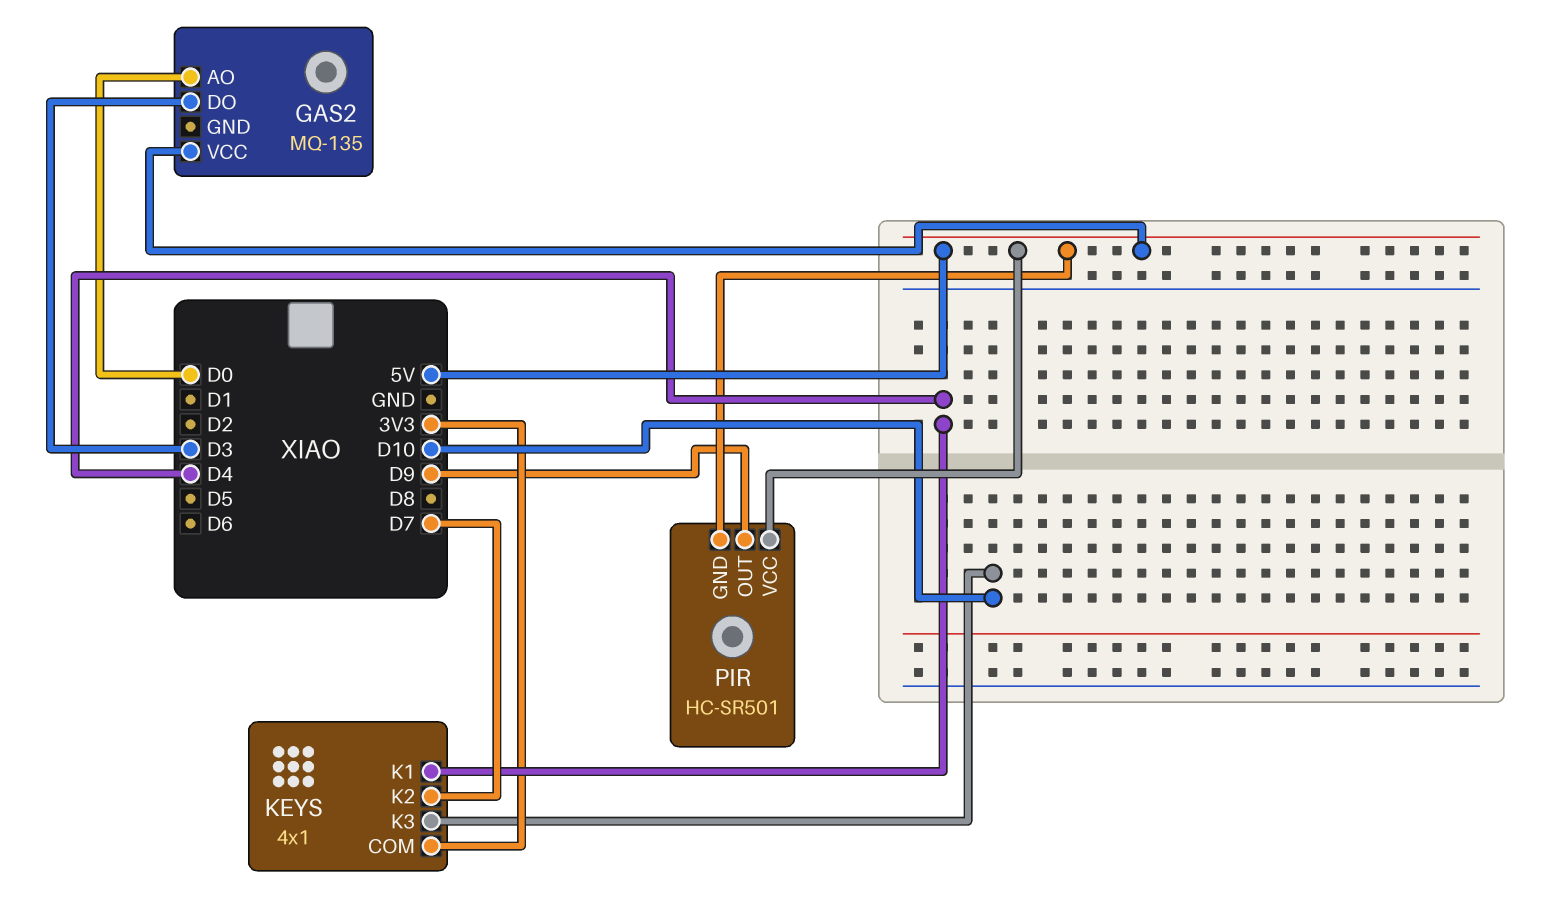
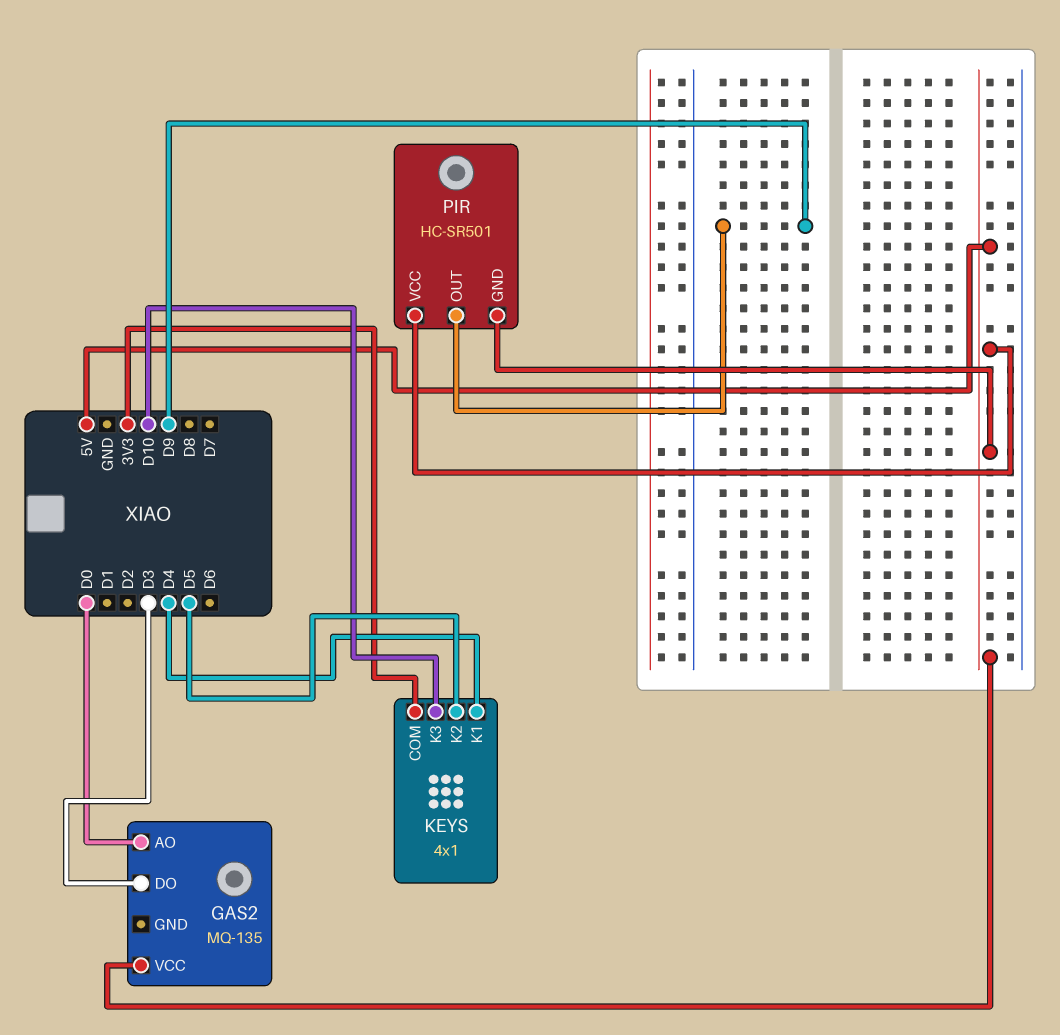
KEYS pin K2: D7 -> D5

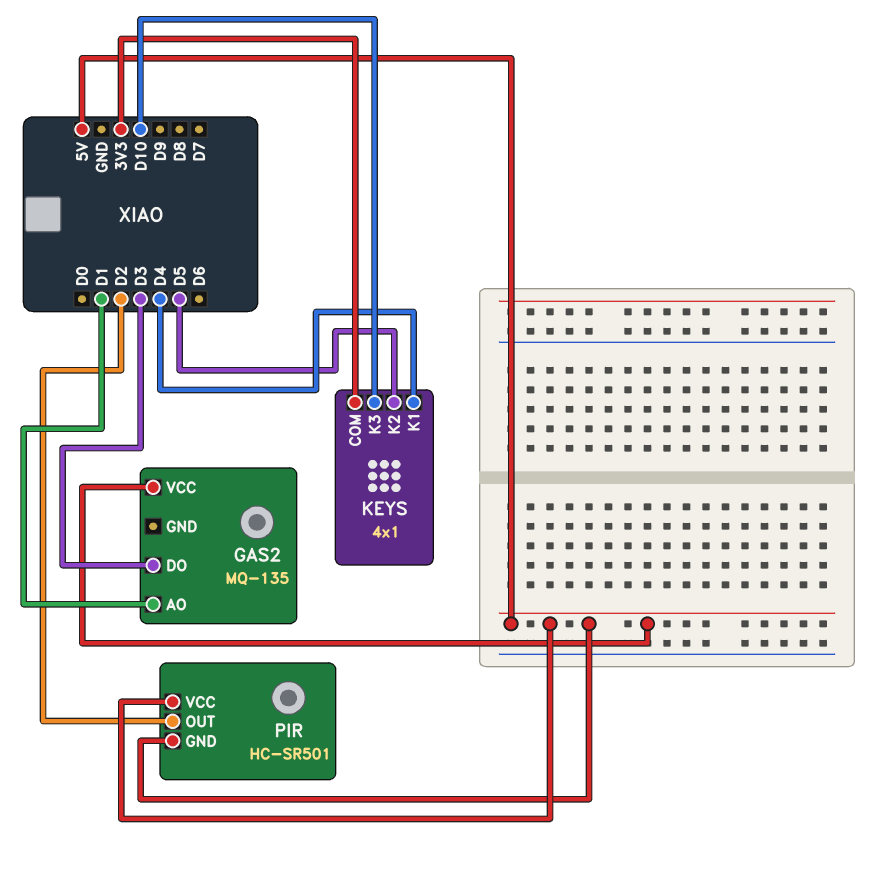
GAS2 pin AO: D0 -> D1
PIR pin OUT: D9 -> D2

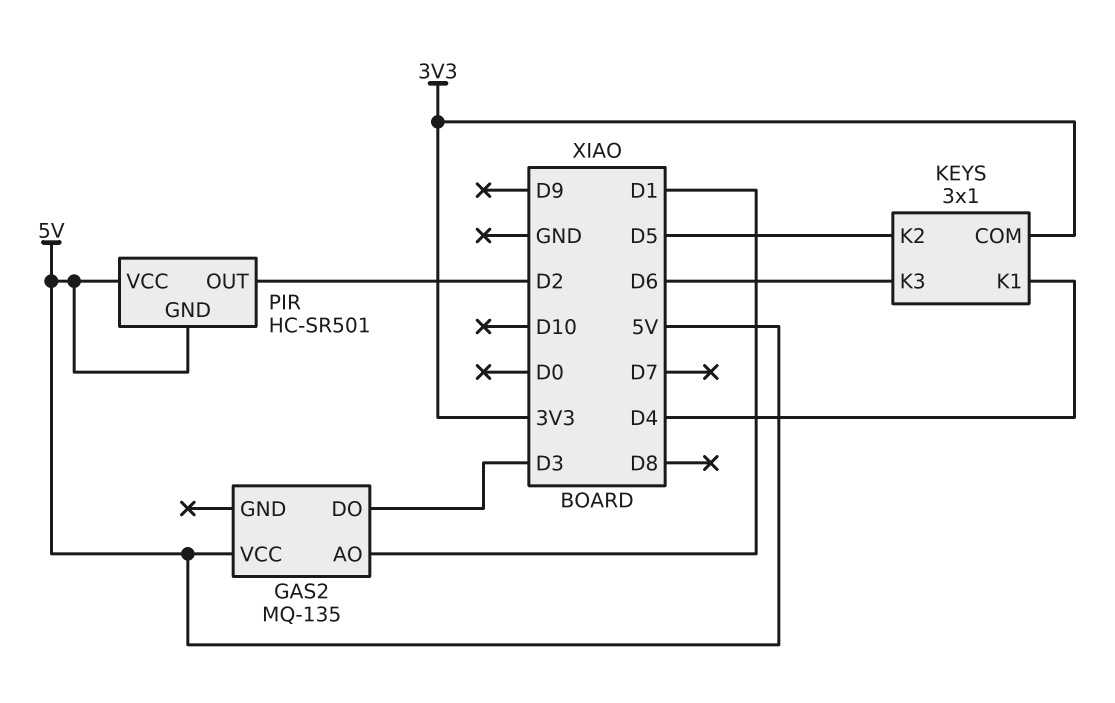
KEYS: 4x1 -> 3x1
KEYS pin K3: D10 -> D6

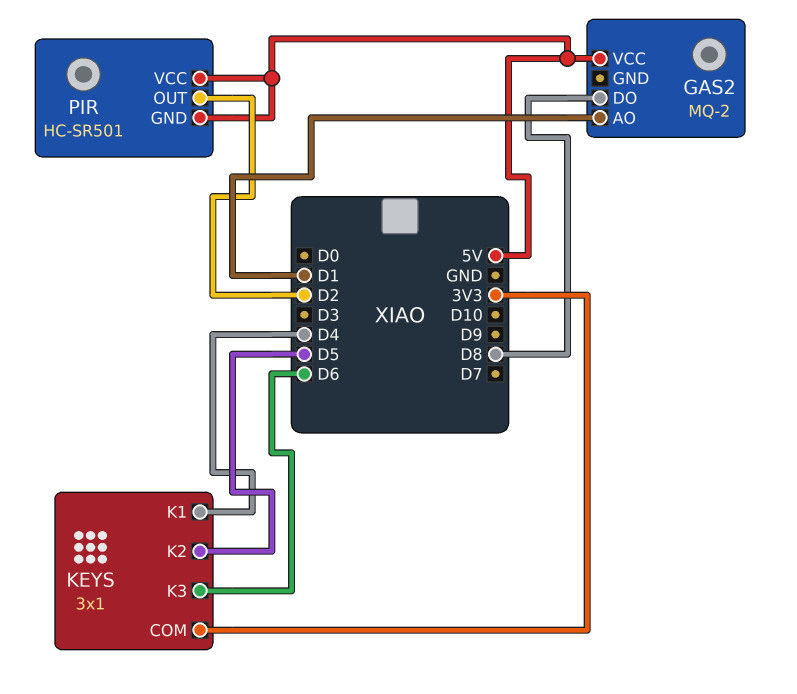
GAS2: MQ-135 -> MQ-2
GAS2 pin DO: D3 -> D8

